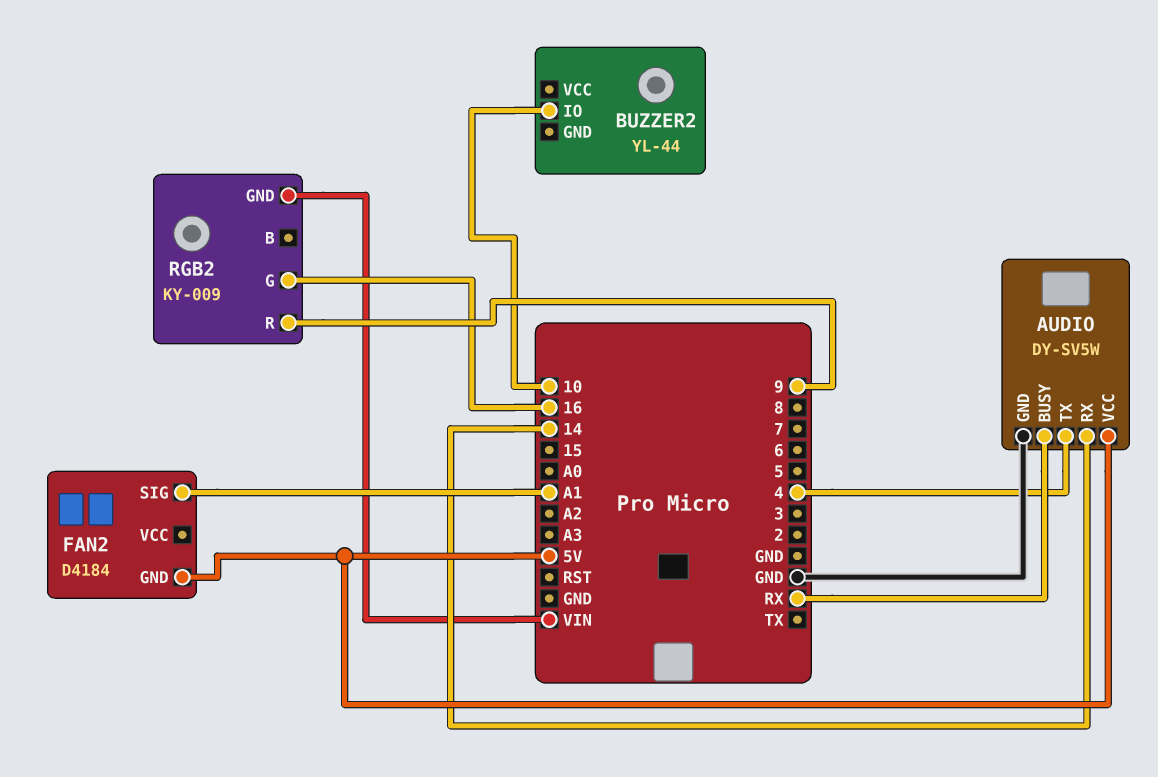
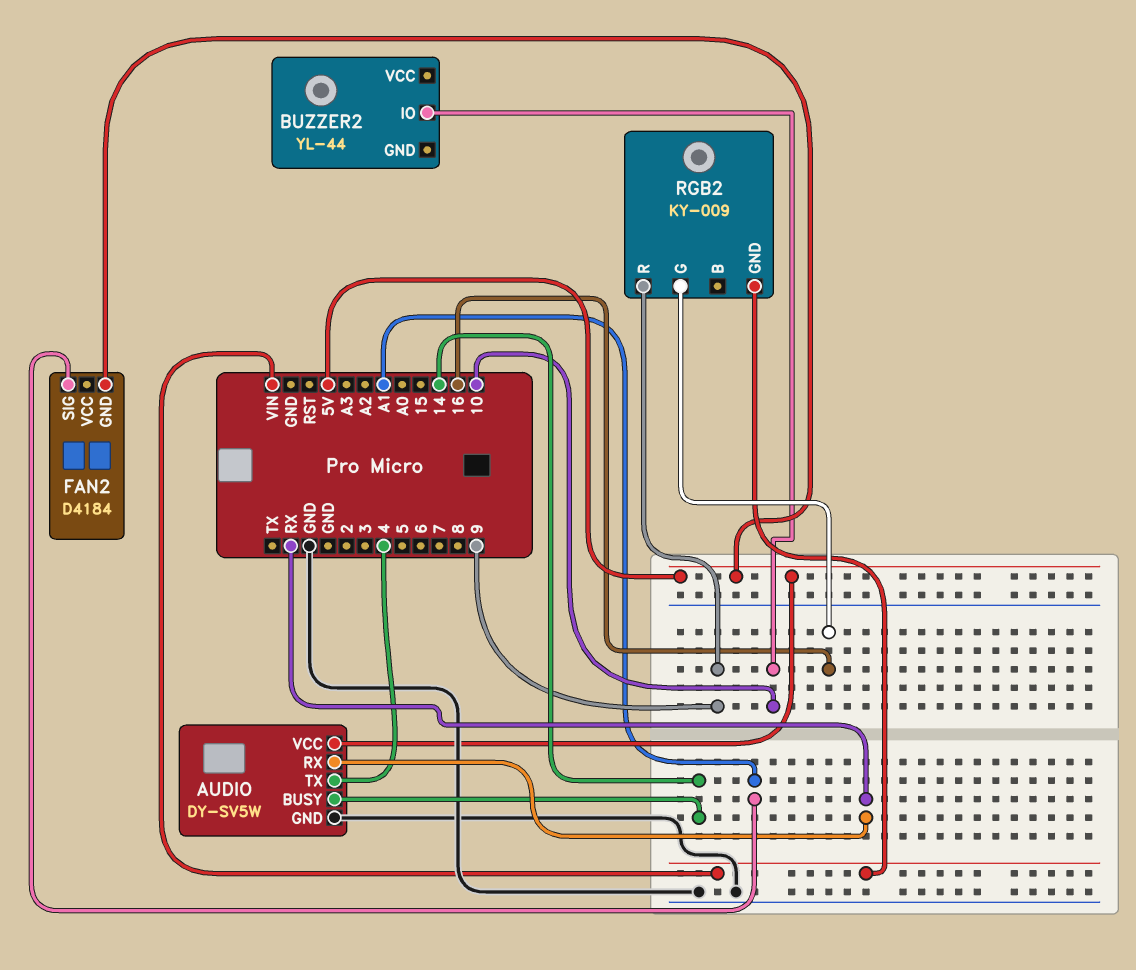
AUDIO pin BUSY: RX -> 14
AUDIO pin RX: 14 -> RX

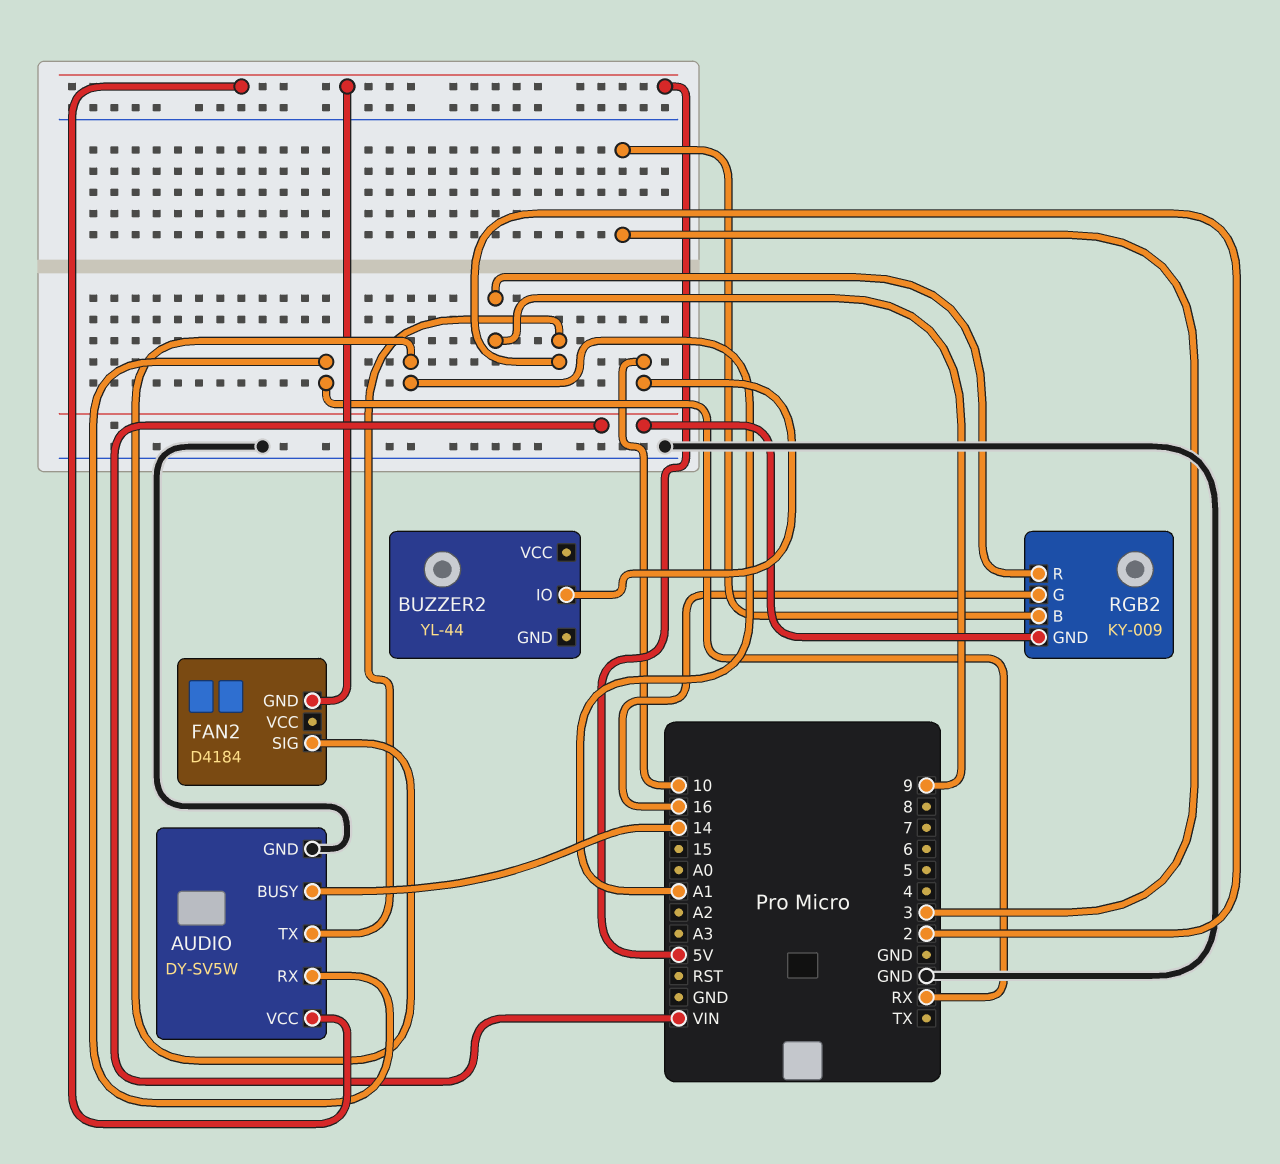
AUDIO pin TX: 4 -> 2
RGB2 pin B: none -> 3

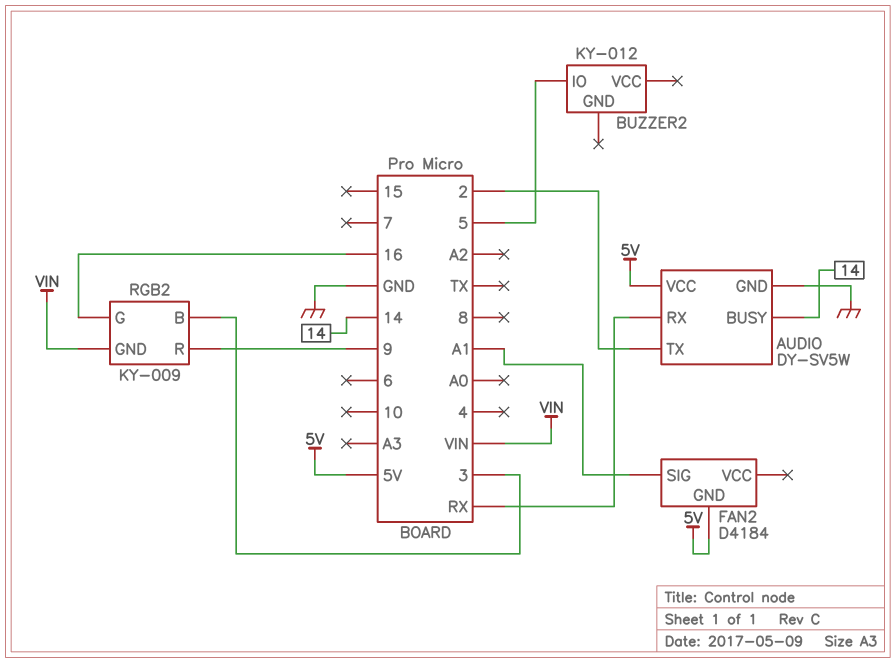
BUZZER2: YL-44 -> KY-012
BUZZER2 pin IO: 10 -> 5

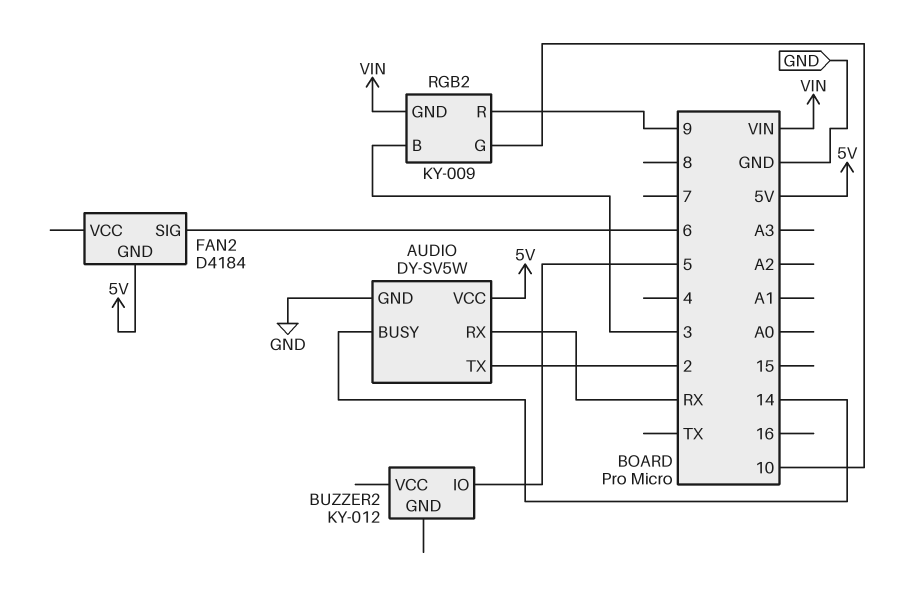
FAN2 pin SIG: A1 -> 6
RGB2 pin G: 16 -> 10

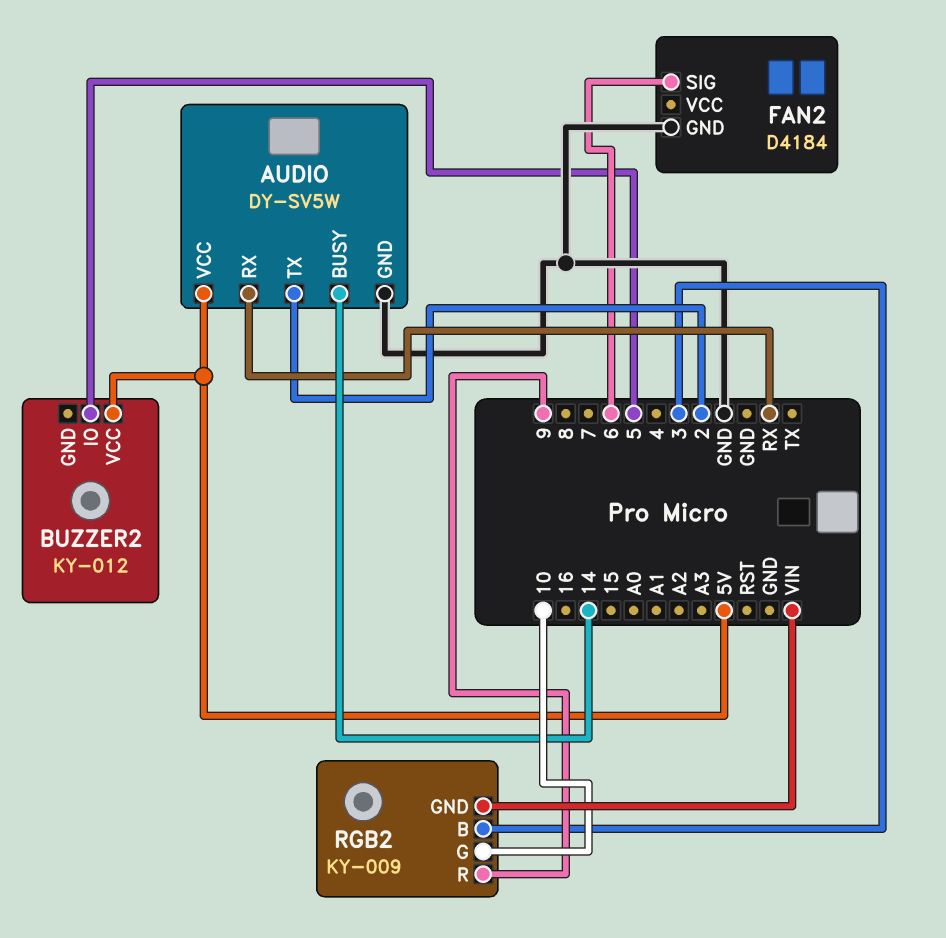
BUZZER2 pin VCC: none -> 5V
FAN2 pin GND: 5V -> GND

